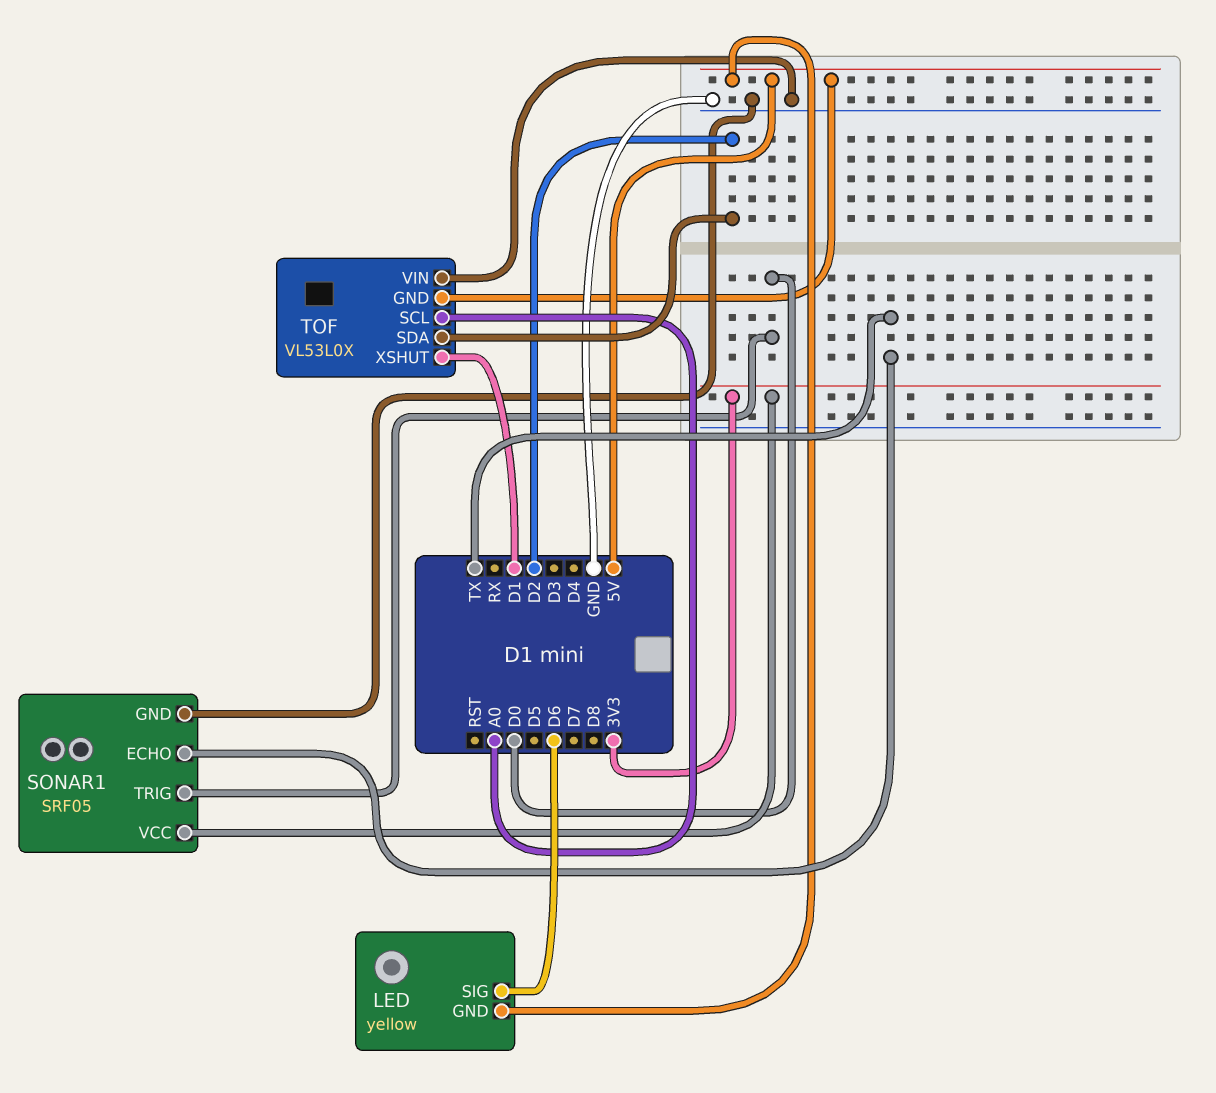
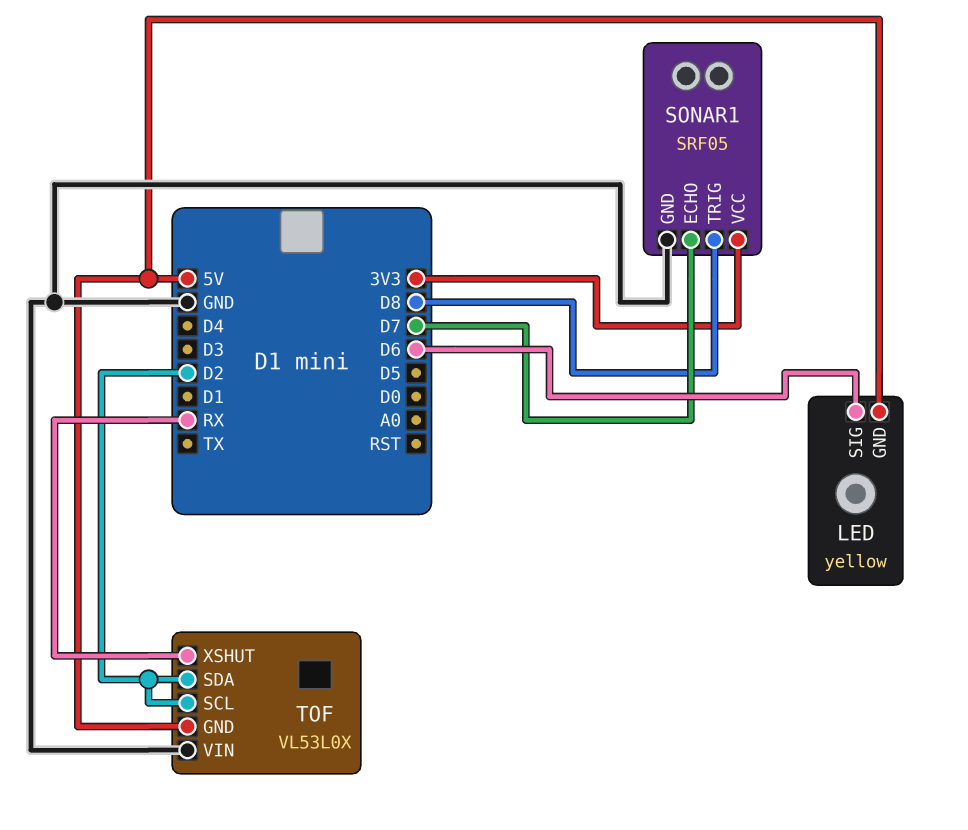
SONAR1 pin ECHO: TX -> D7
SONAR1 pin TRIG: D0 -> D8
TOF pin SCL: A0 -> D2
TOF pin XSHUT: D1 -> RX

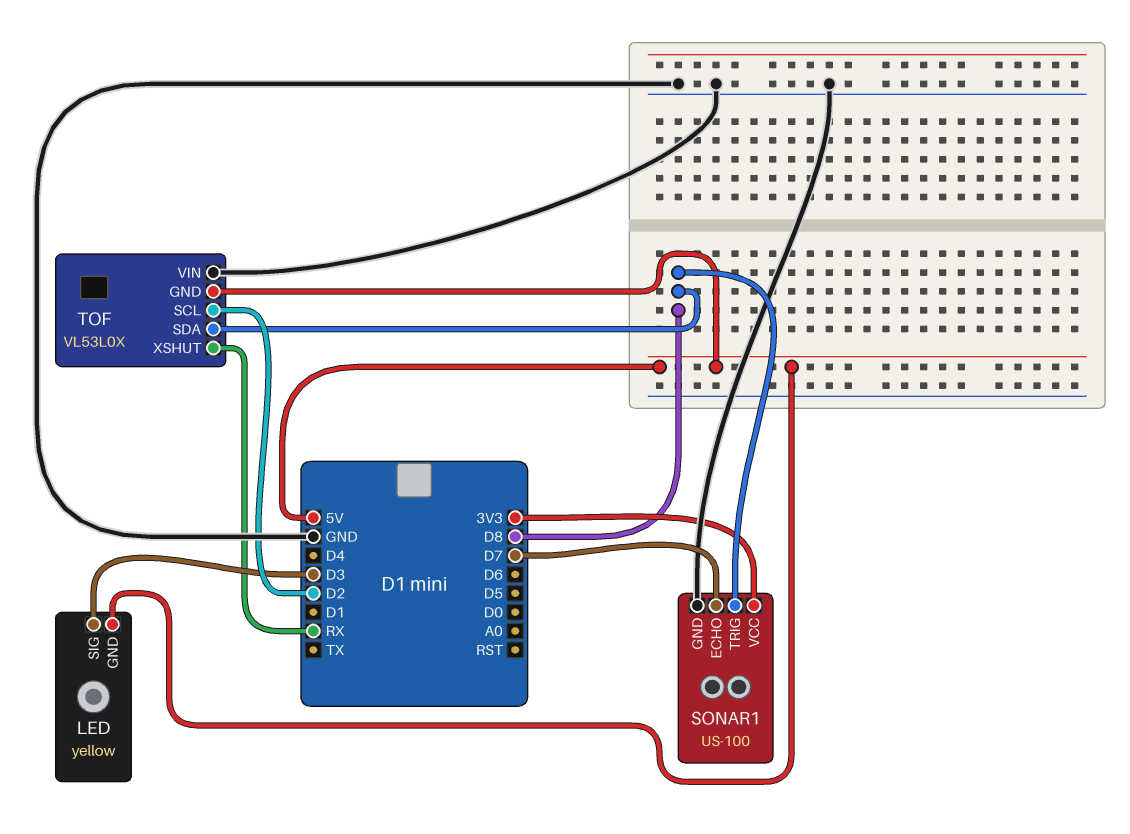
LED pin SIG: D6 -> D3
SONAR1: SRF05 -> US-100
TOF pin SDA: D2 -> D8

